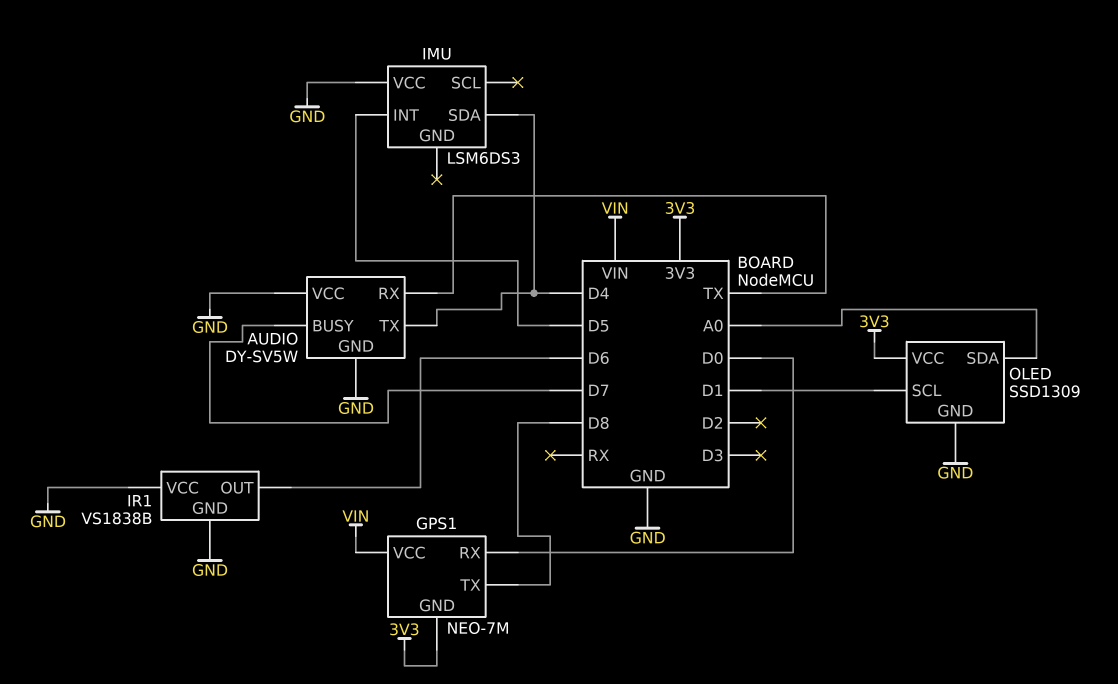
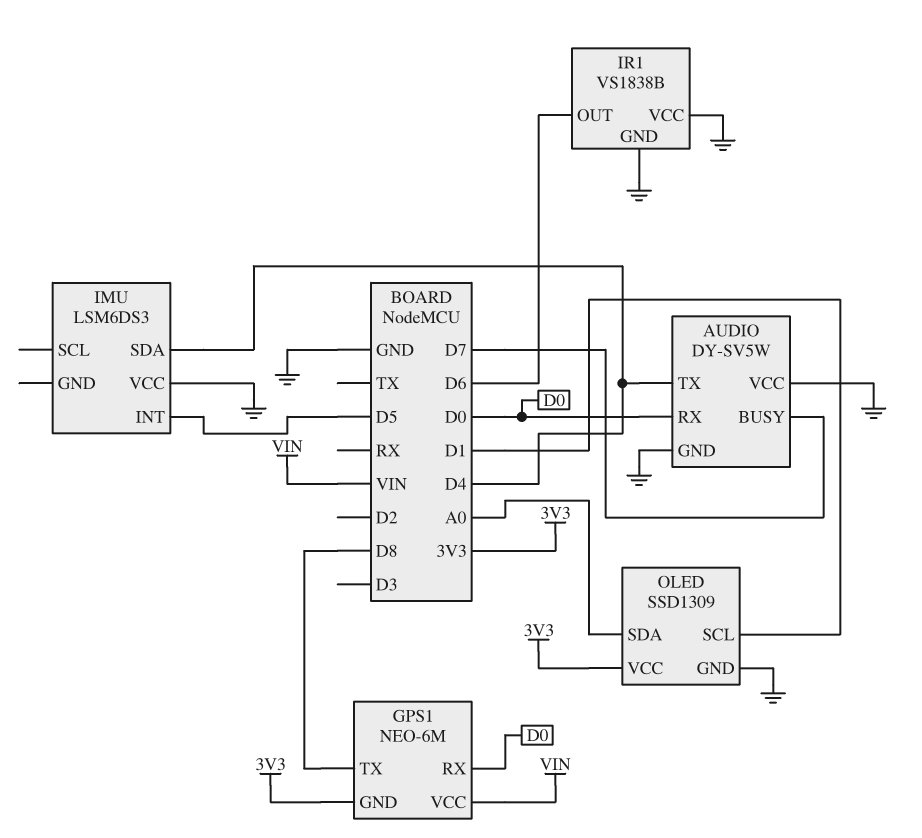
AUDIO pin RX: TX -> D0
GPS1: NEO-7M -> NEO-6M

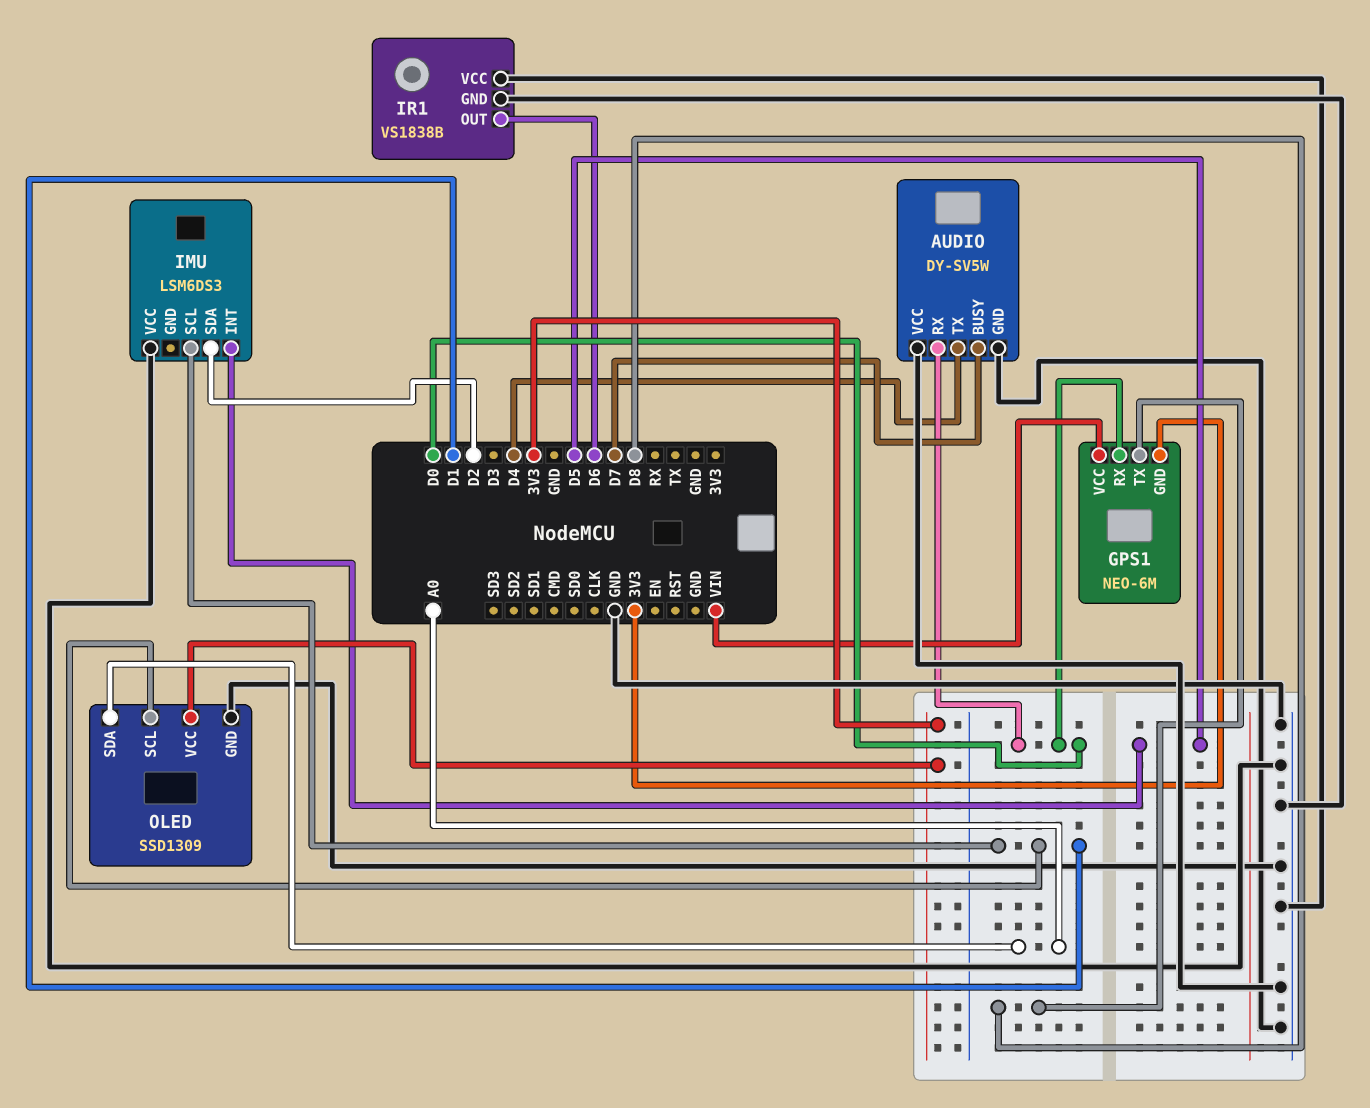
IMU pin SCL: none -> D1
IMU pin SDA: D4 -> D2

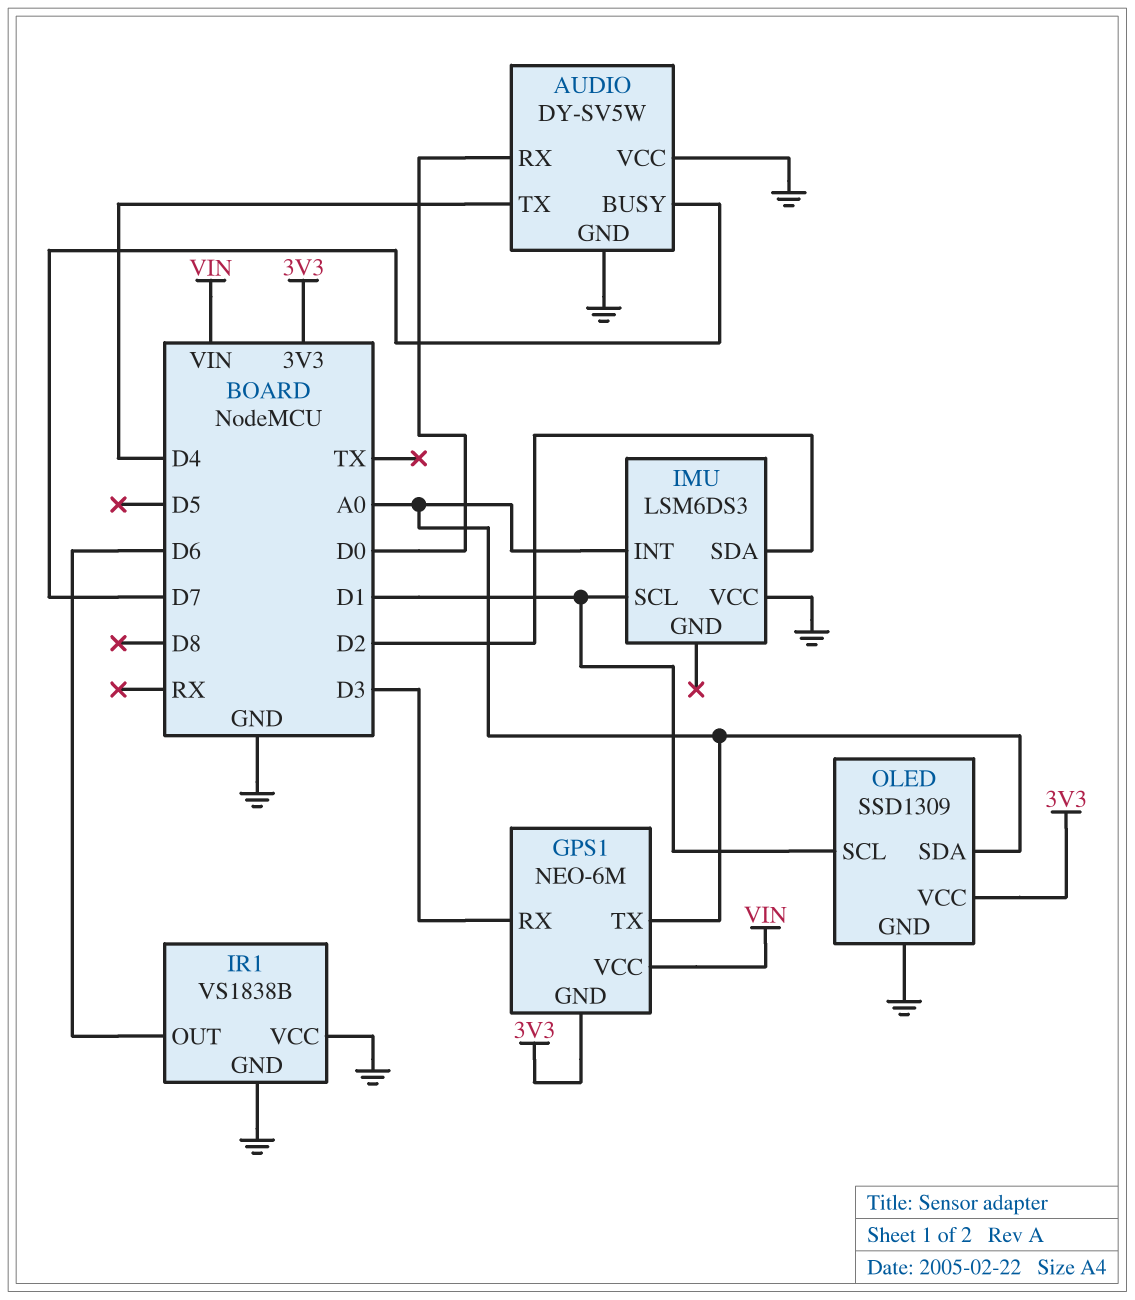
GPS1 pin RX: D0 -> D3
GPS1 pin TX: D8 -> A0
IMU pin INT: D5 -> A0

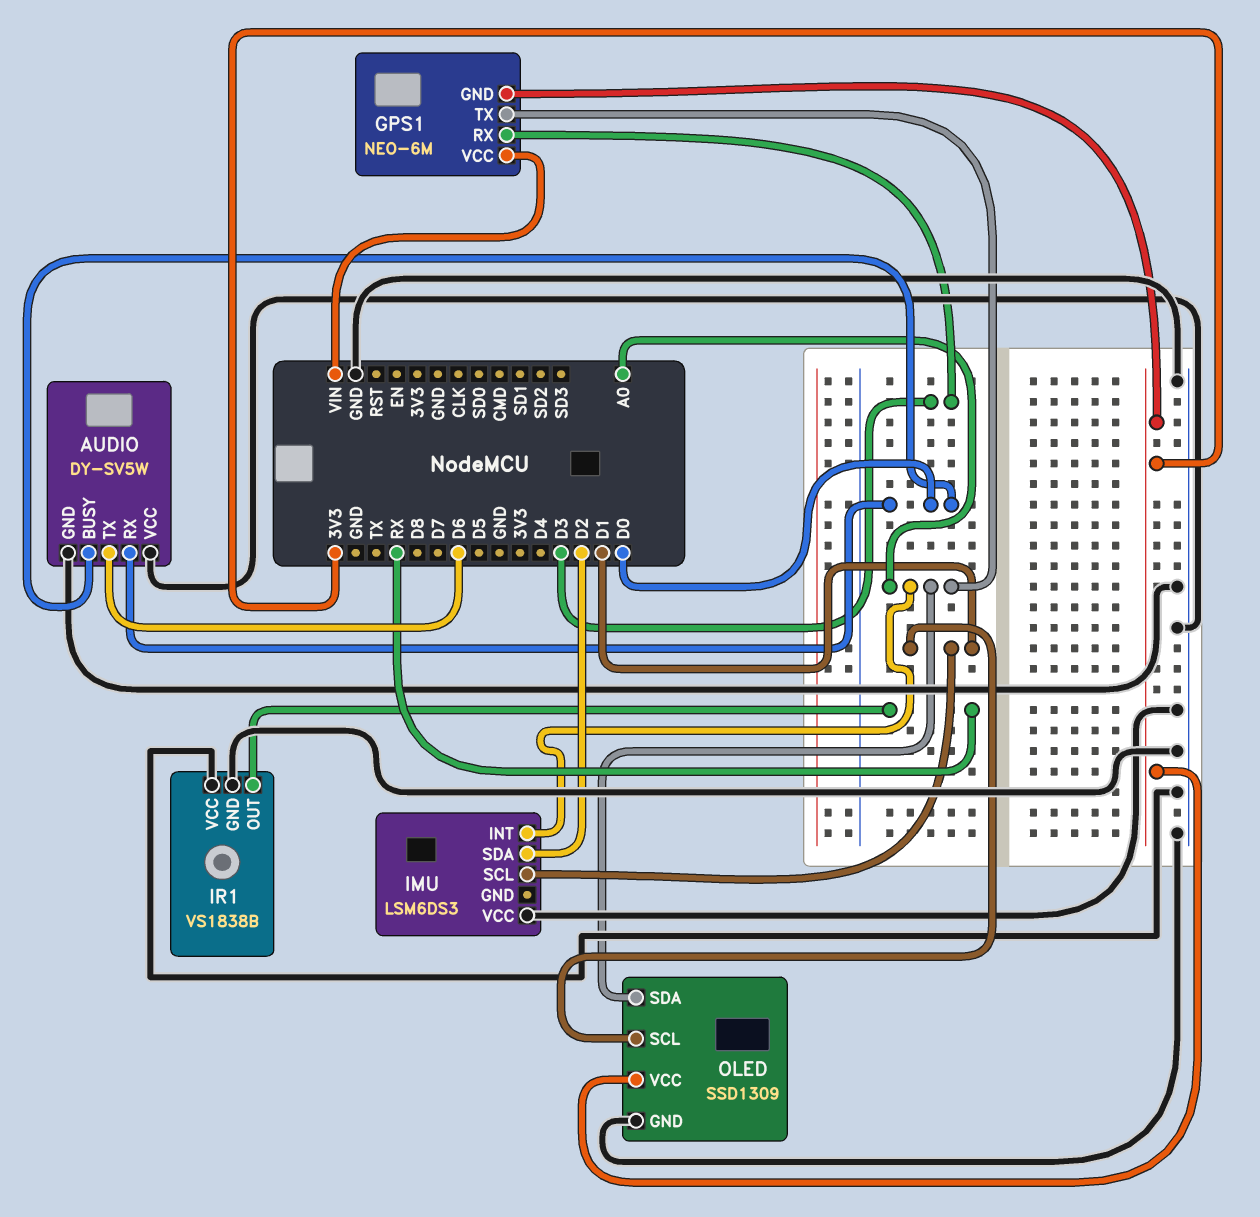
AUDIO pin BUSY: D7 -> D0
AUDIO pin TX: D4 -> D6
IR1 pin OUT: D6 -> RX

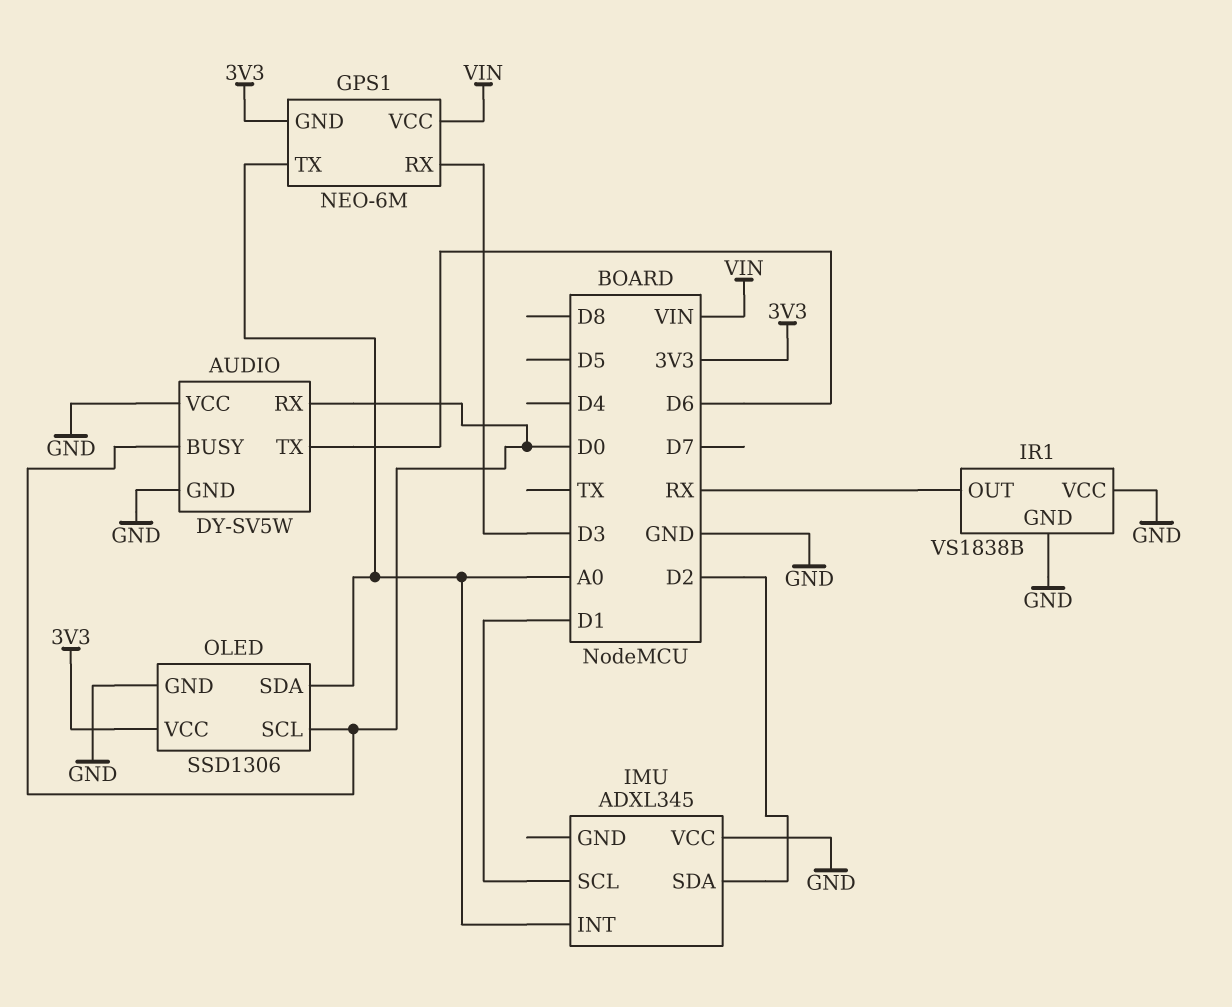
IMU: LSM6DS3 -> ADXL345
OLED: SSD1309 -> SSD1306
OLED pin SCL: D1 -> D0

